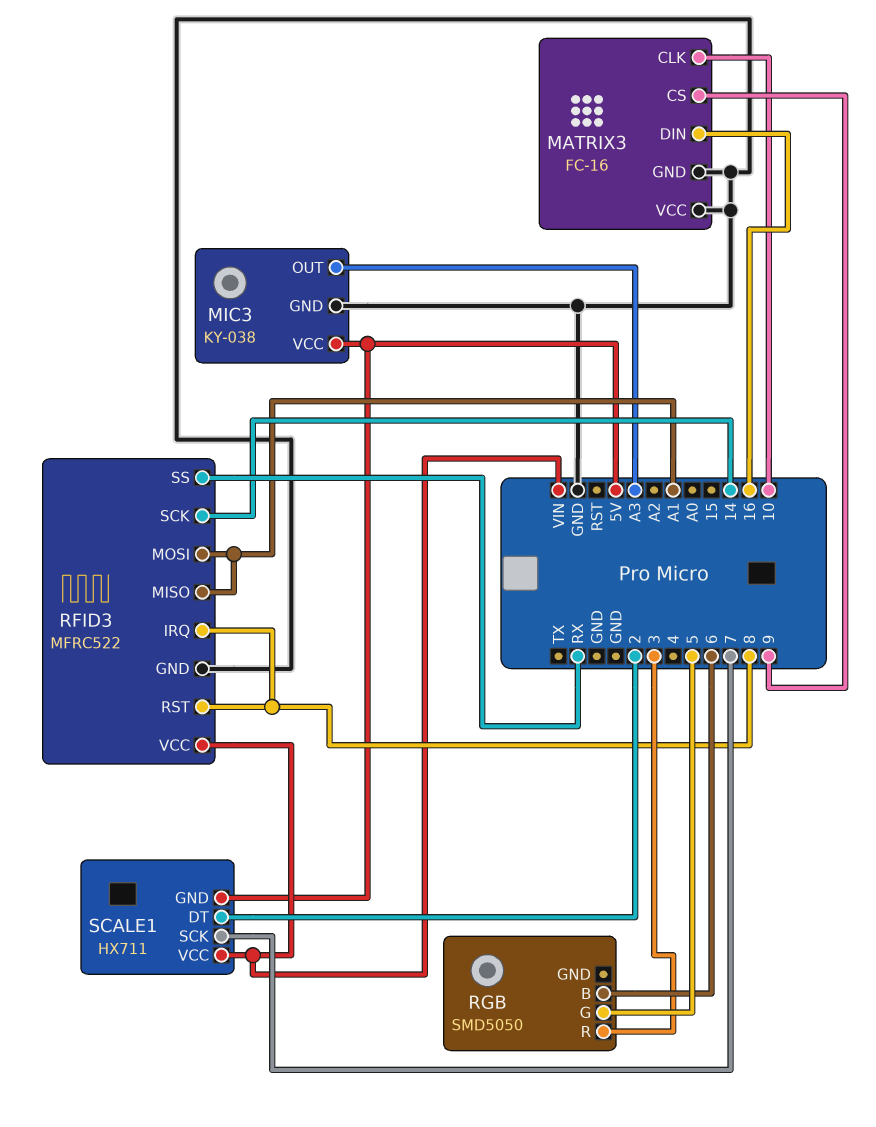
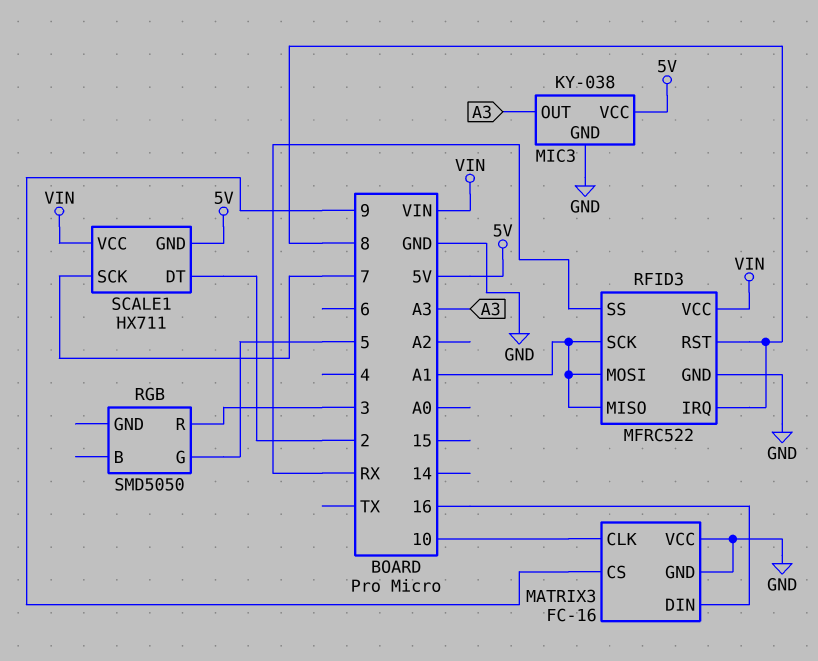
RFID3 pin SCK: 14 -> A1
RGB pin B: 6 -> none

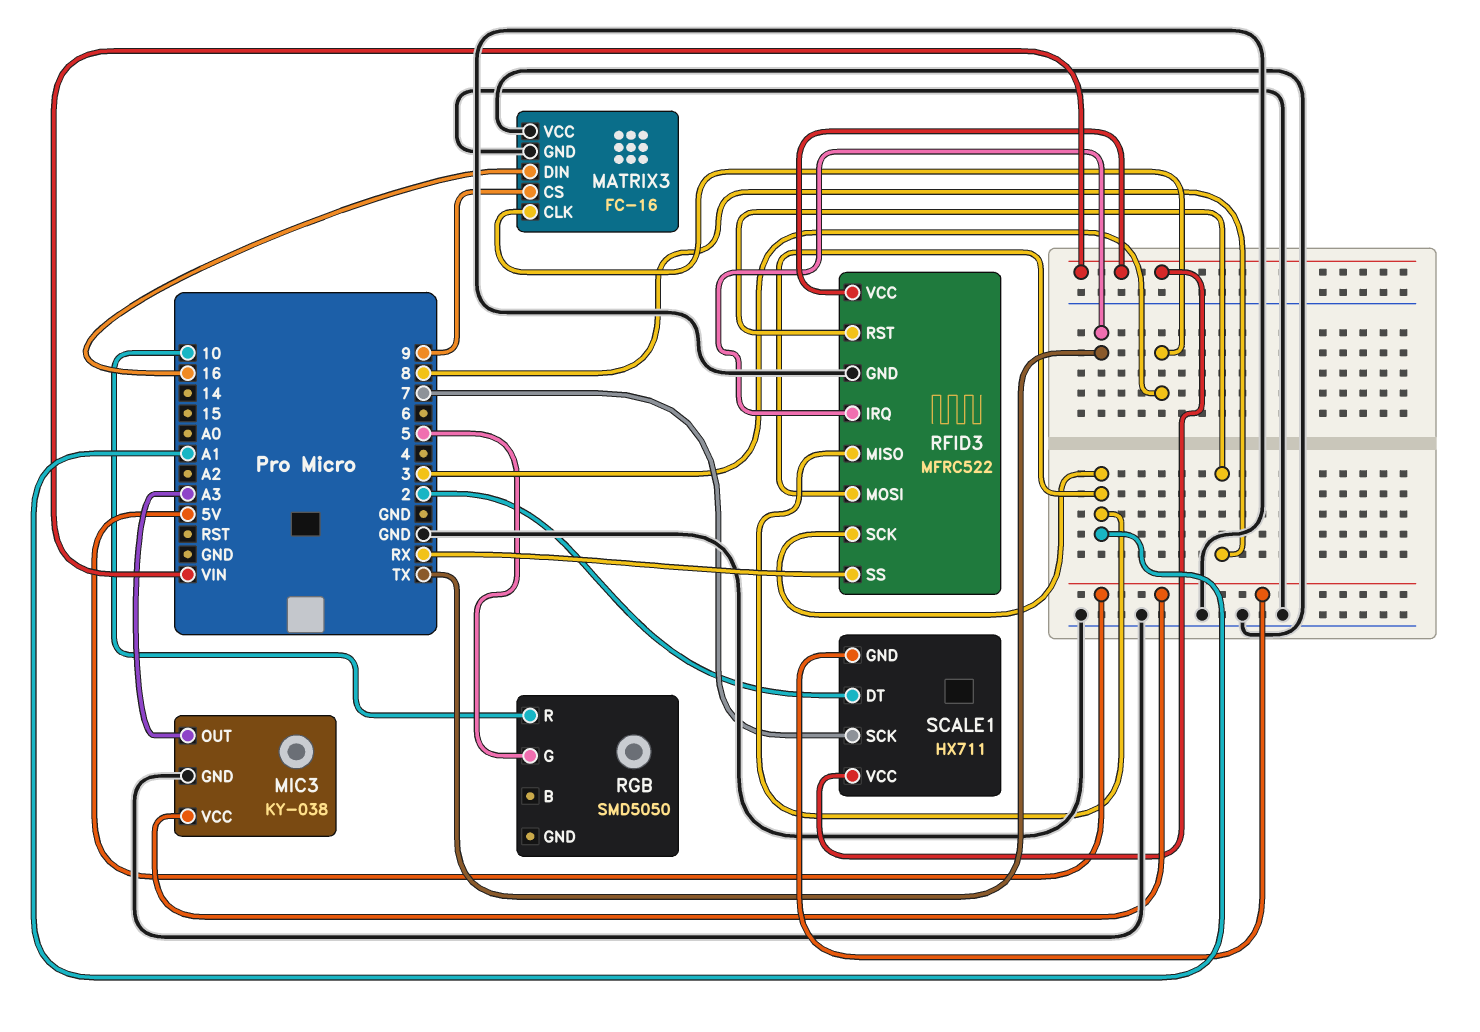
MATRIX3 pin CLK: 10 -> 3
RFID3 pin IRQ: 8 -> TX
RGB pin R: 3 -> 10

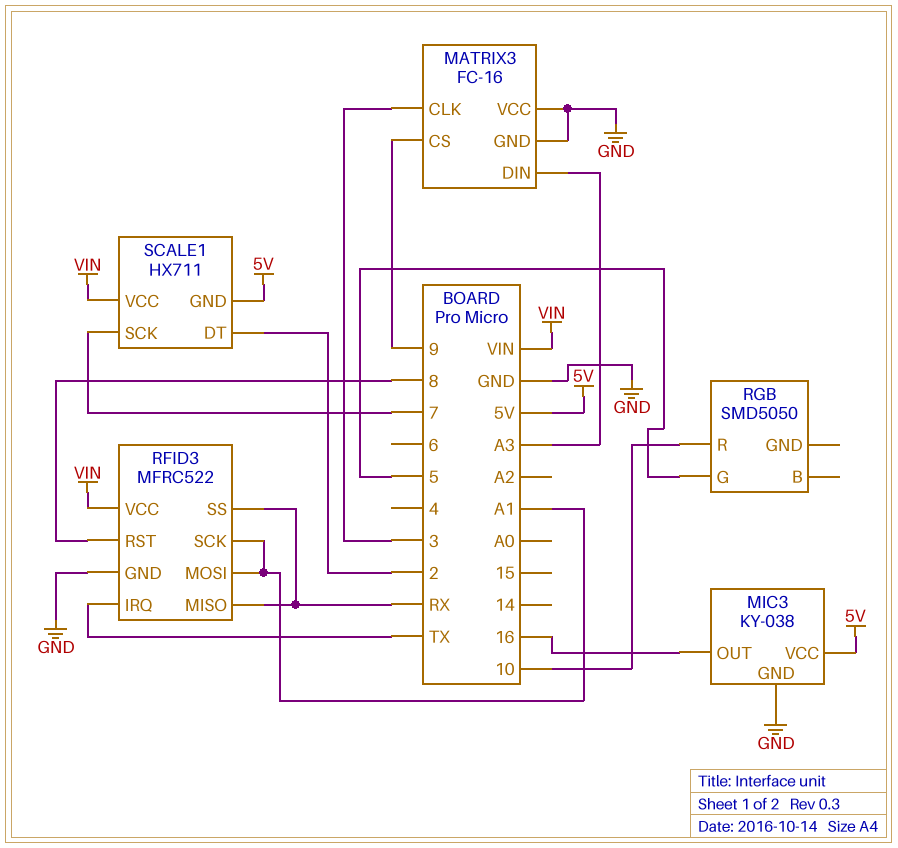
MATRIX3 pin DIN: 16 -> A3
MIC3 pin OUT: A3 -> 16
RFID3 pin MISO: A1 -> RX

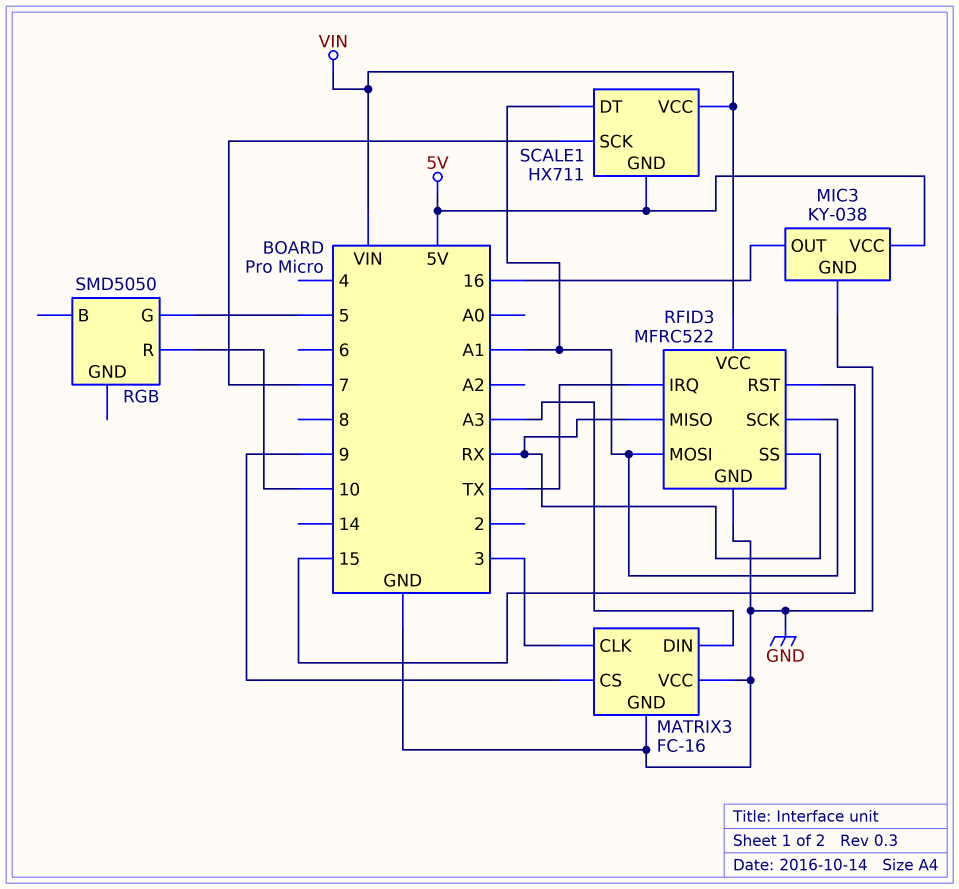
RFID3 pin RST: 8 -> 15
SCALE1 pin DT: 2 -> A1

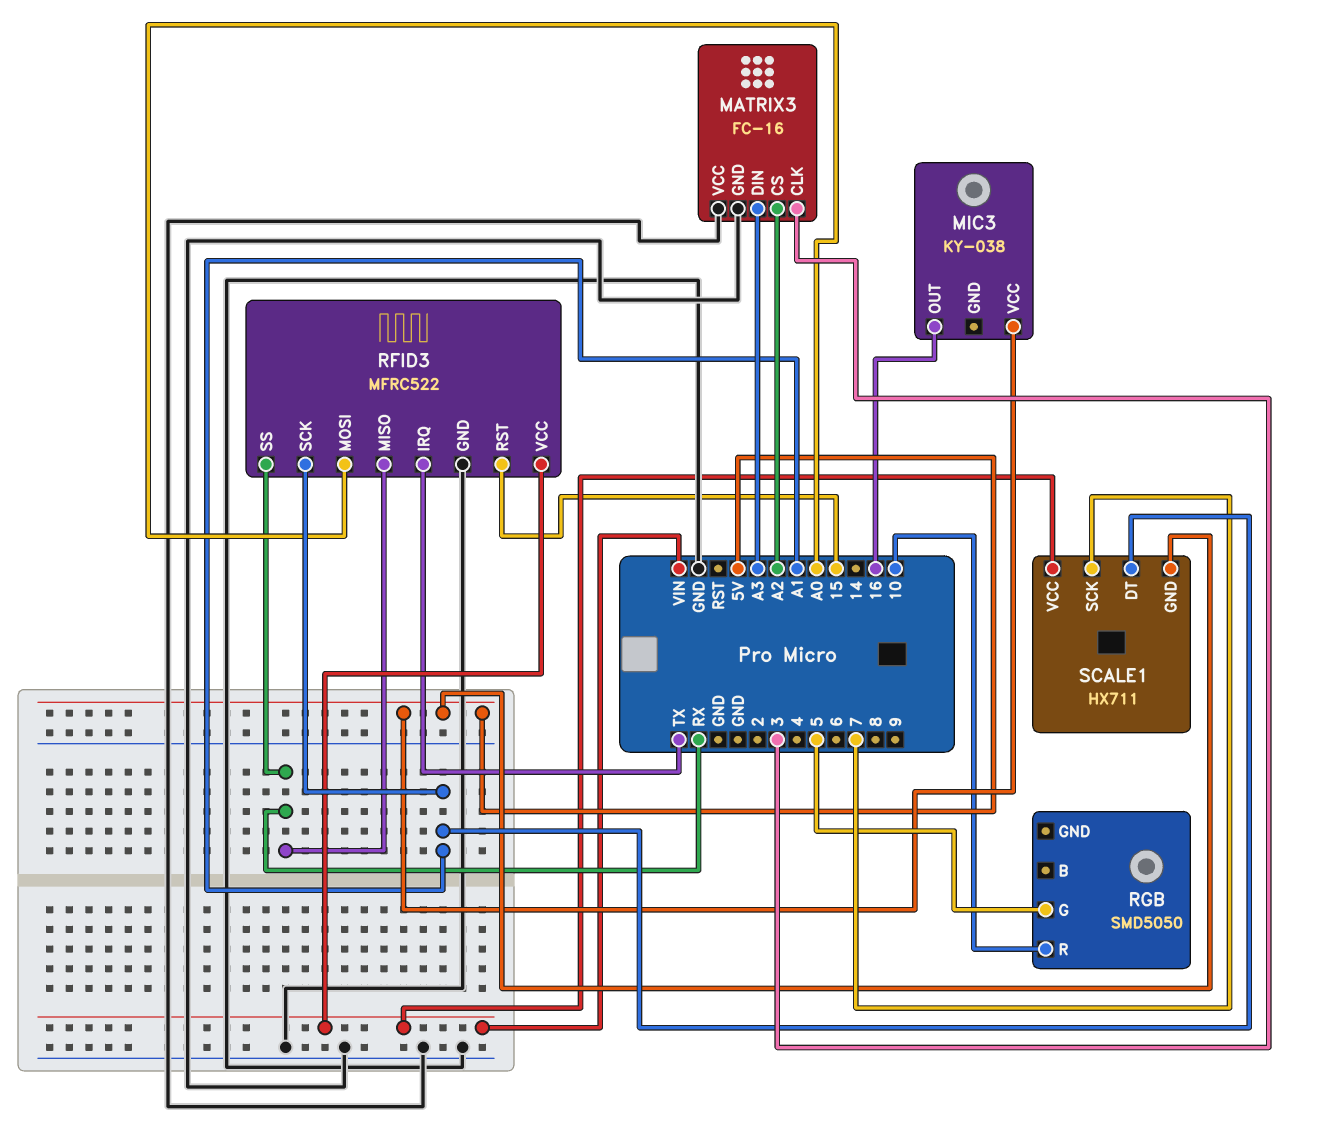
MATRIX3 pin CS: 9 -> A2
MIC3 pin GND: GND -> none
RFID3 pin MOSI: A1 -> A0

